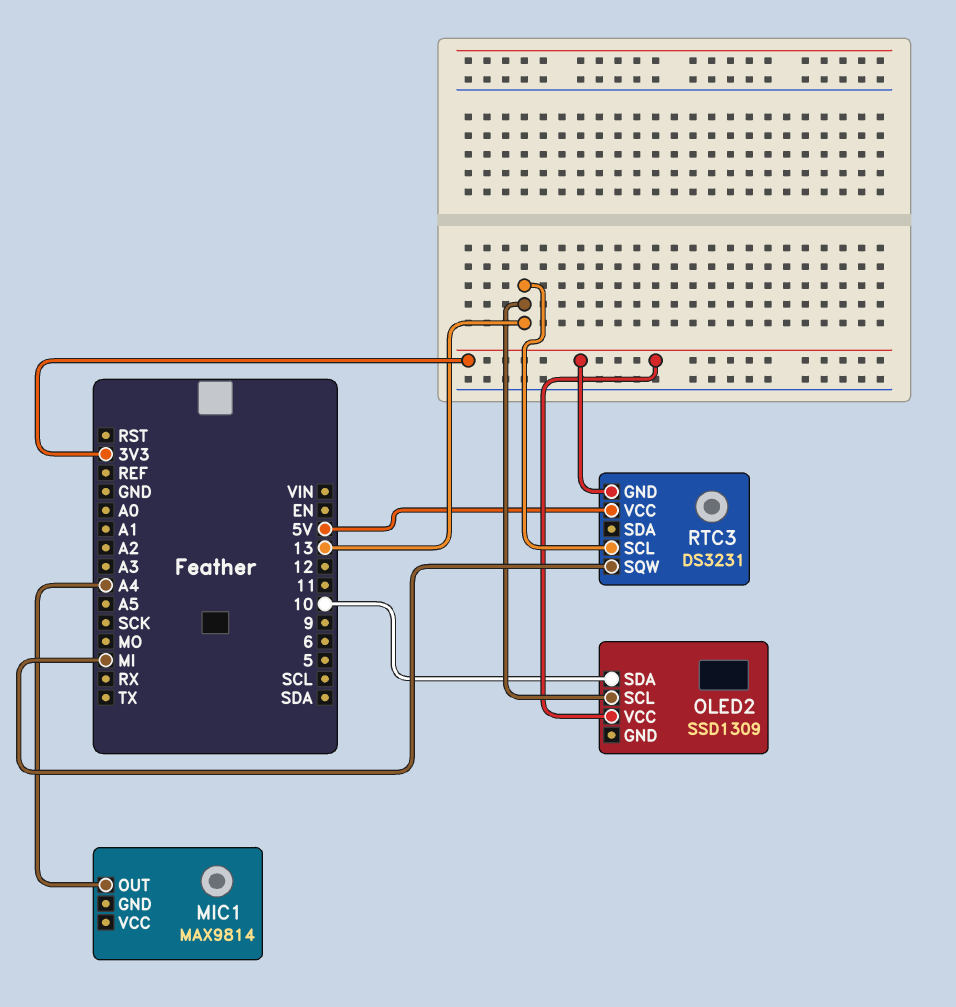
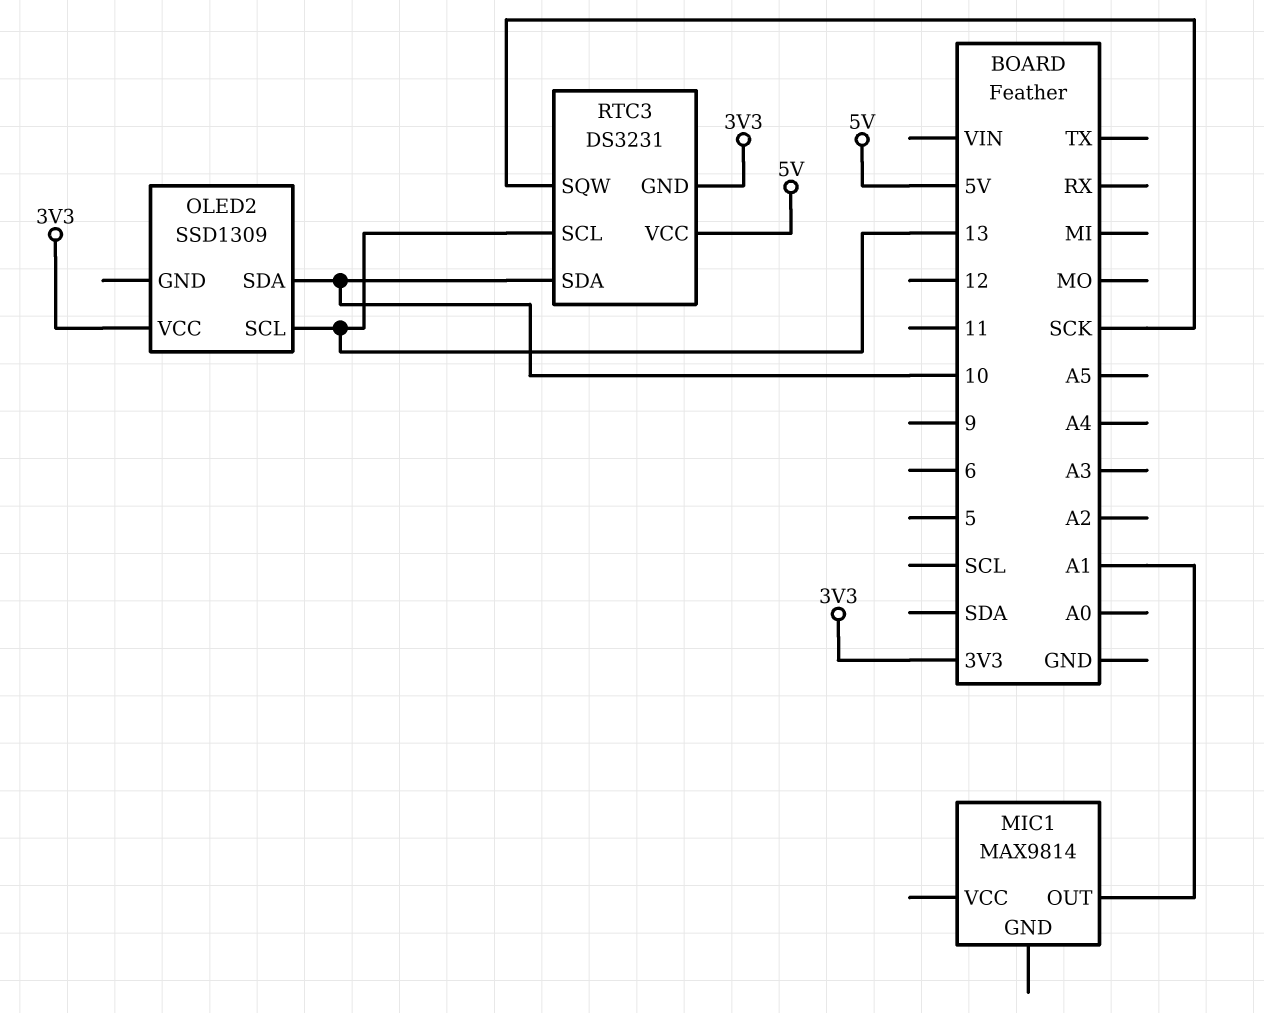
MIC1 pin OUT: A4 -> A1
RTC3 pin SDA: none -> 10
RTC3 pin SQW: MI -> SCK

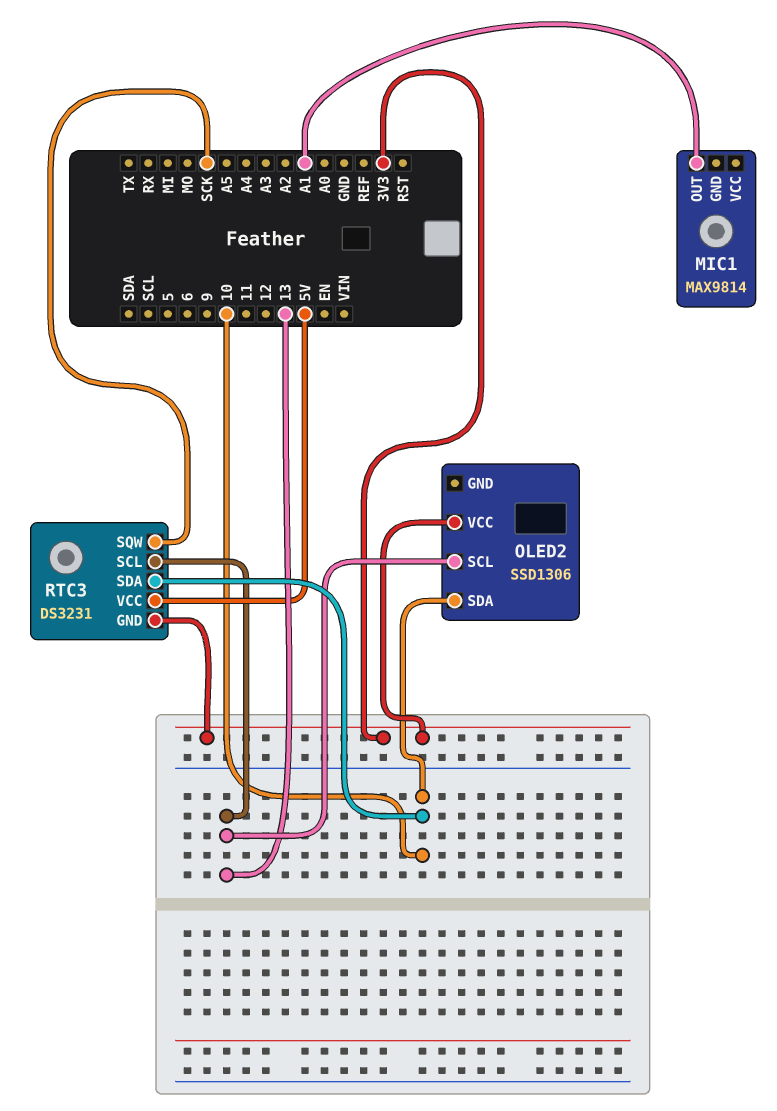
OLED2: SSD1309 -> SSD1306

